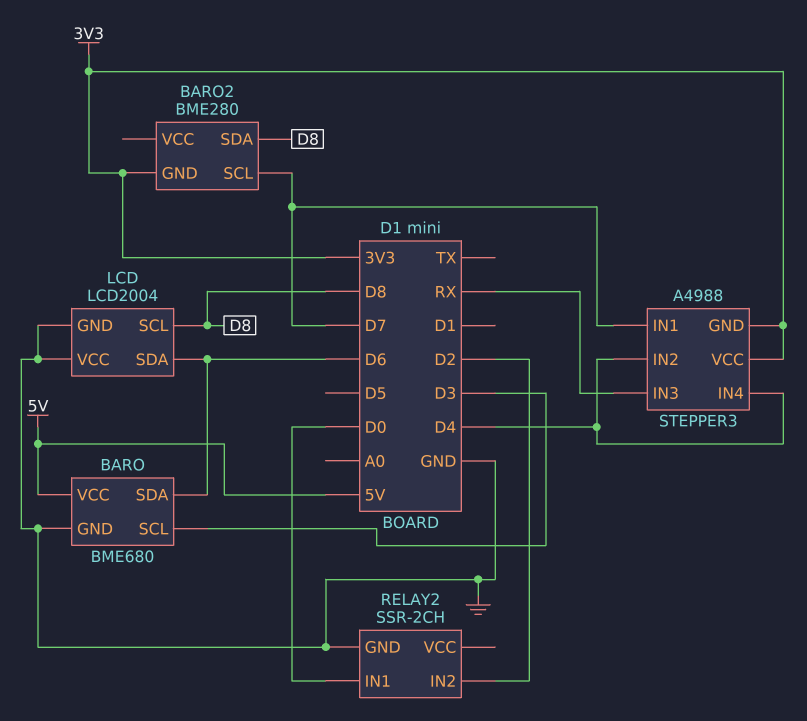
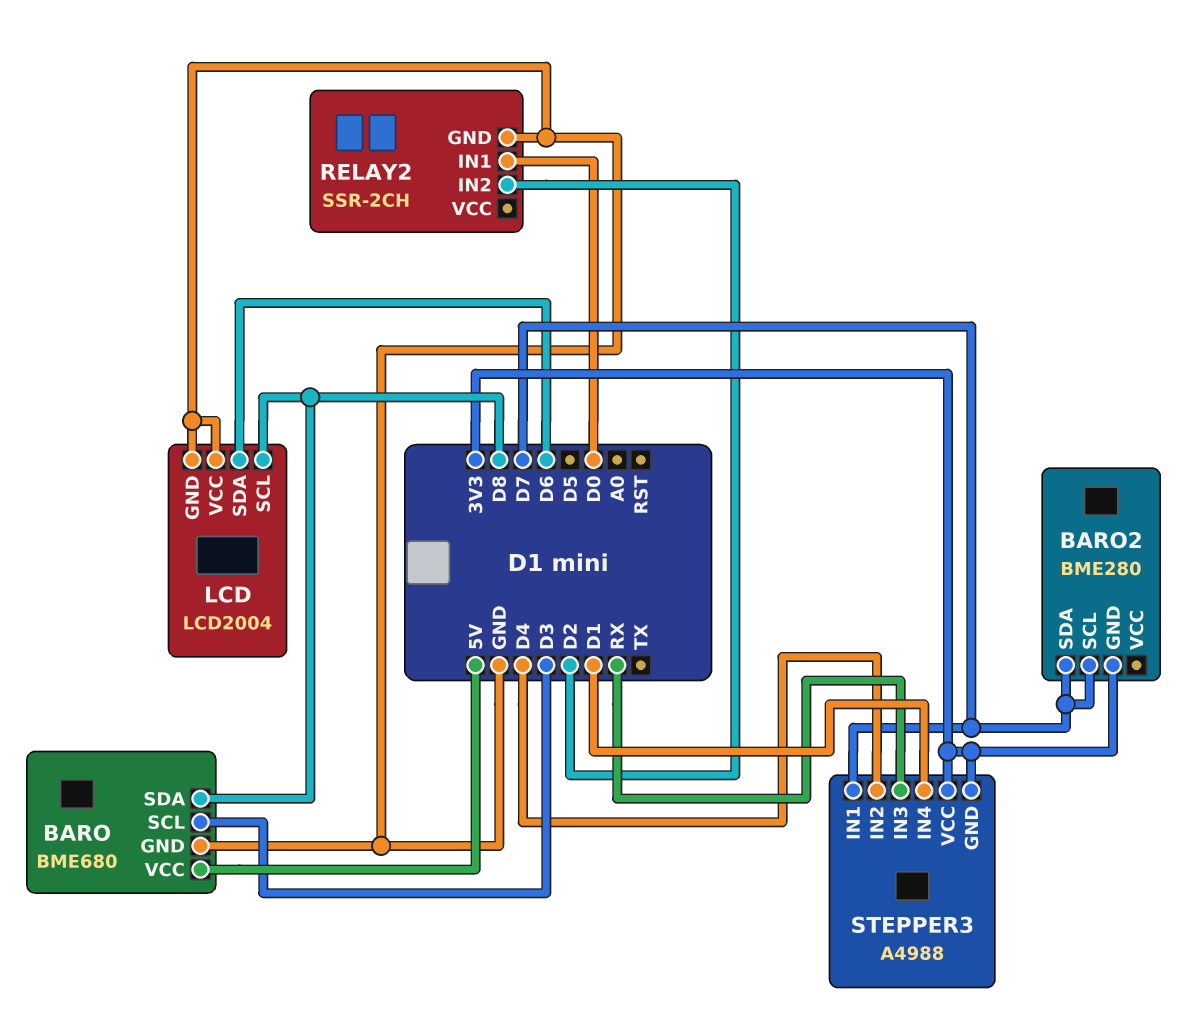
BARO pin SDA: D6 -> D8
BARO2 pin SDA: D8 -> D7
STEPPER3 pin IN4: D4 -> D1

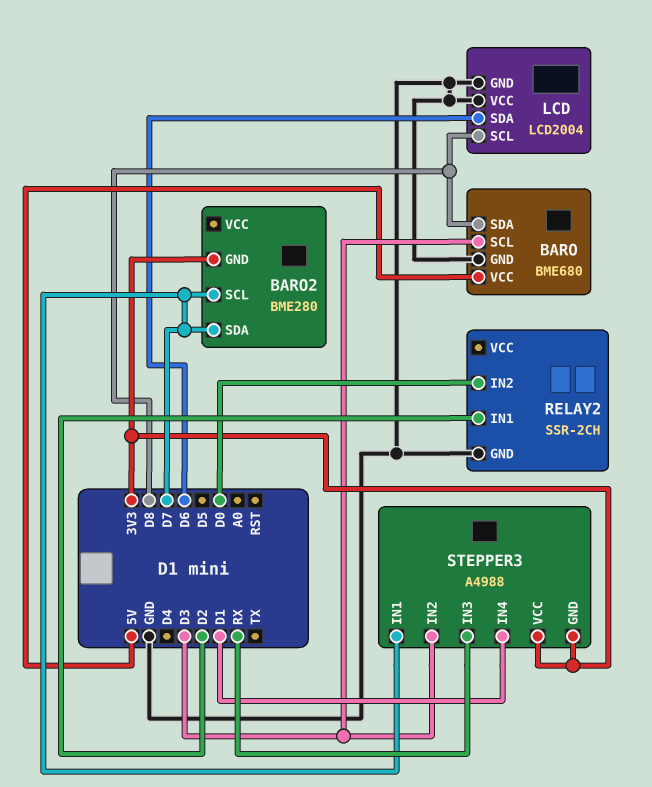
RELAY2 pin IN1: D0 -> D2
RELAY2 pin IN2: D2 -> D0
STEPPER3 pin IN2: D4 -> D3

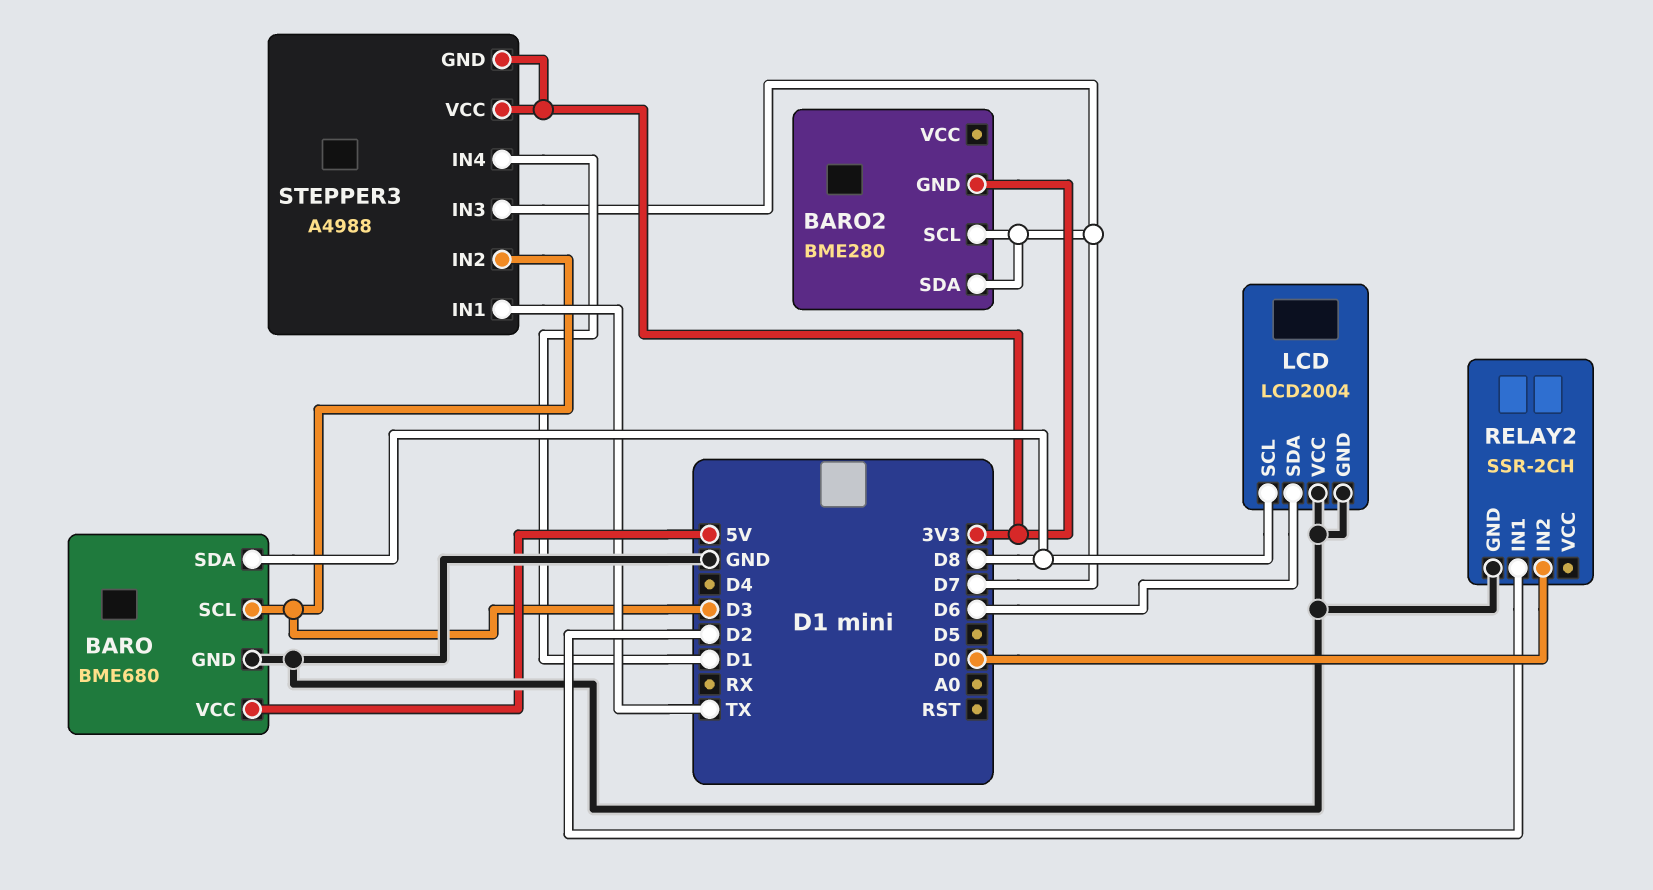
STEPPER3 pin IN1: D7 -> TX
STEPPER3 pin IN3: RX -> D7

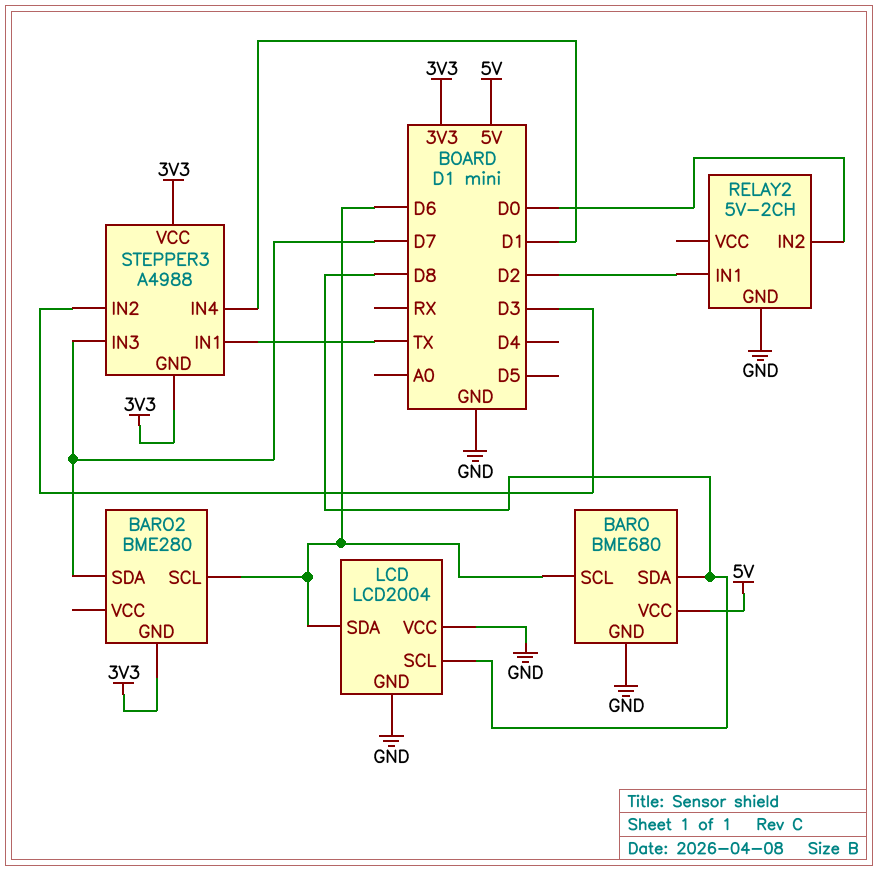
BARO pin SCL: D3 -> D6
BARO2 pin SCL: D7 -> D6
RELAY2: SSR-2CH -> 5V-2CH

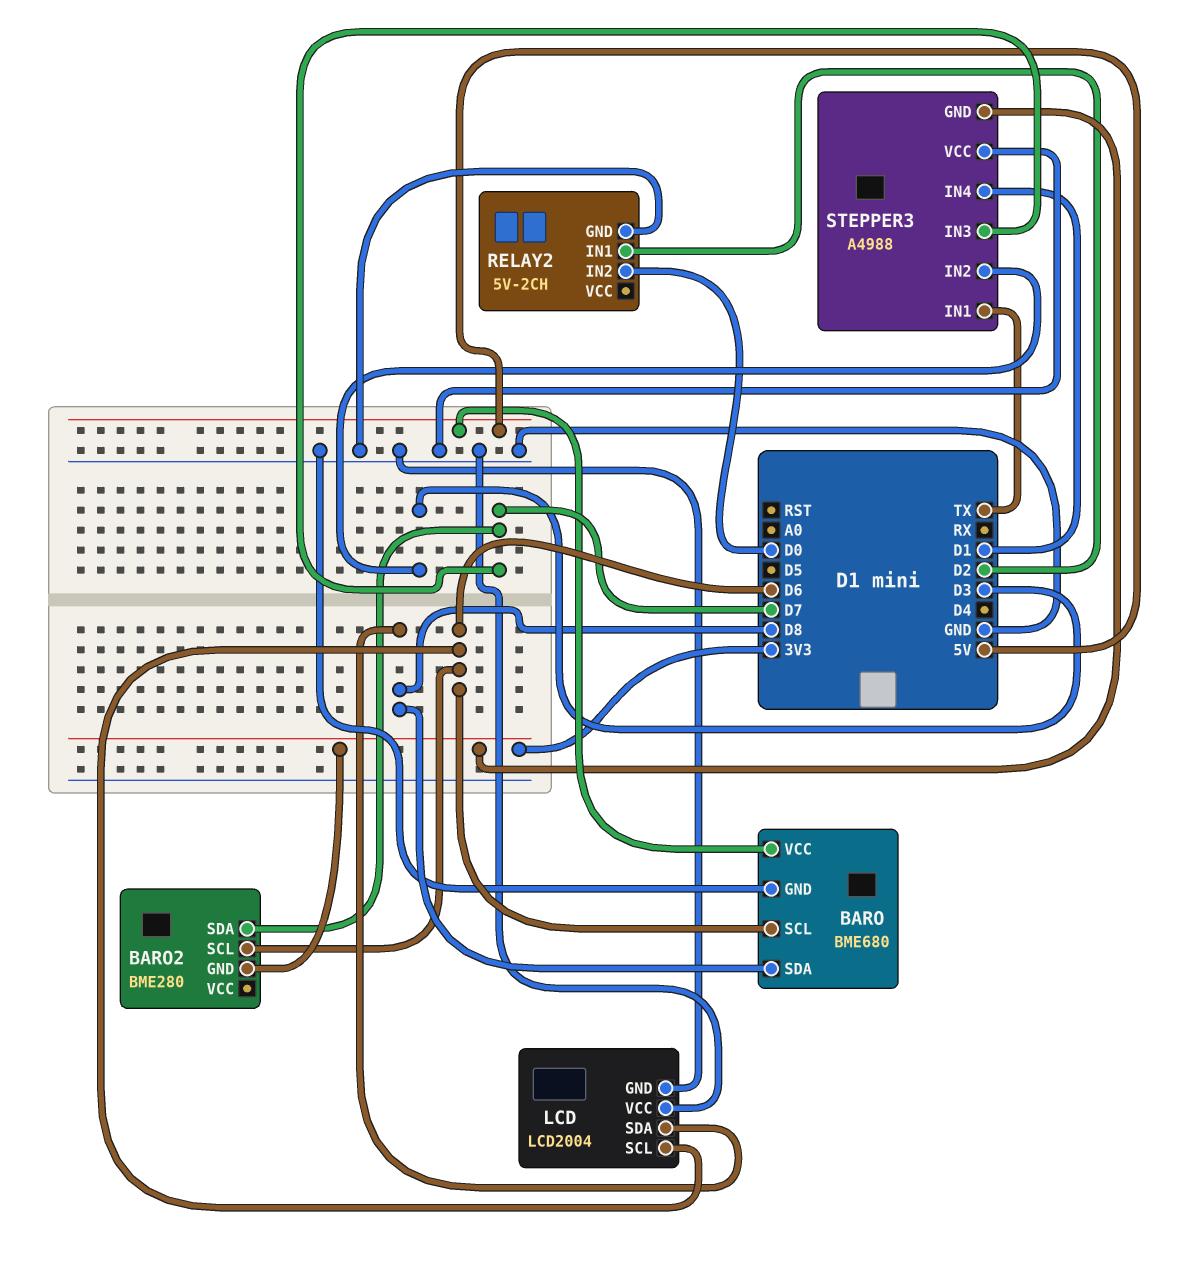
LCD pin SCL: D8 -> D6
LCD pin SDA: D6 -> D8
STEPPER3 pin VCC: 3V3 -> GND

